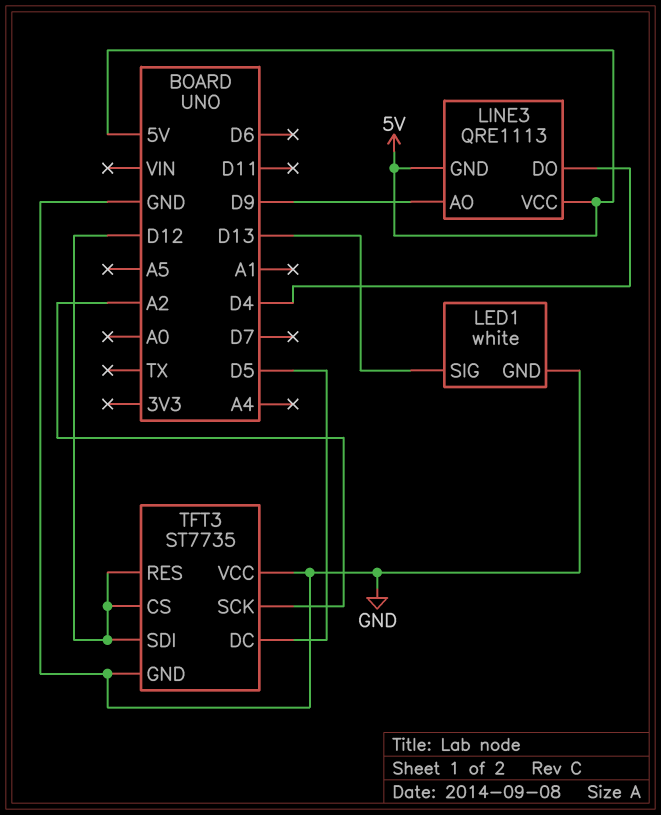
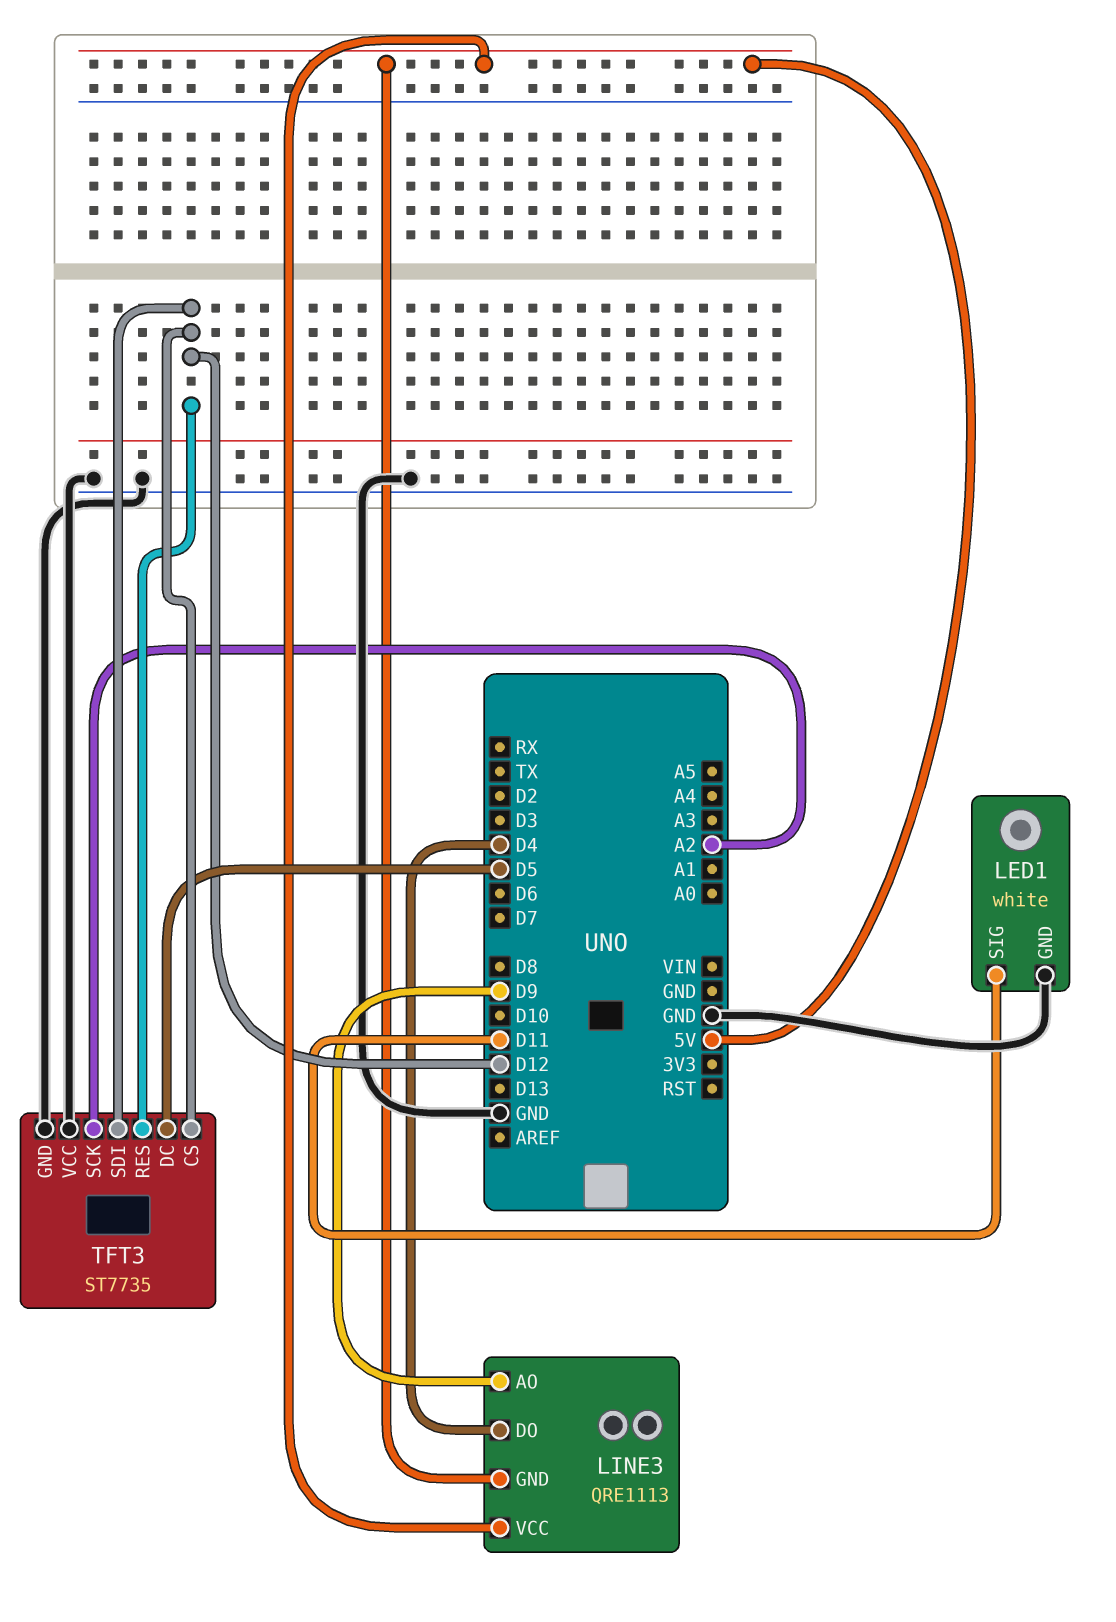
LED1 pin SIG: D13 -> D11

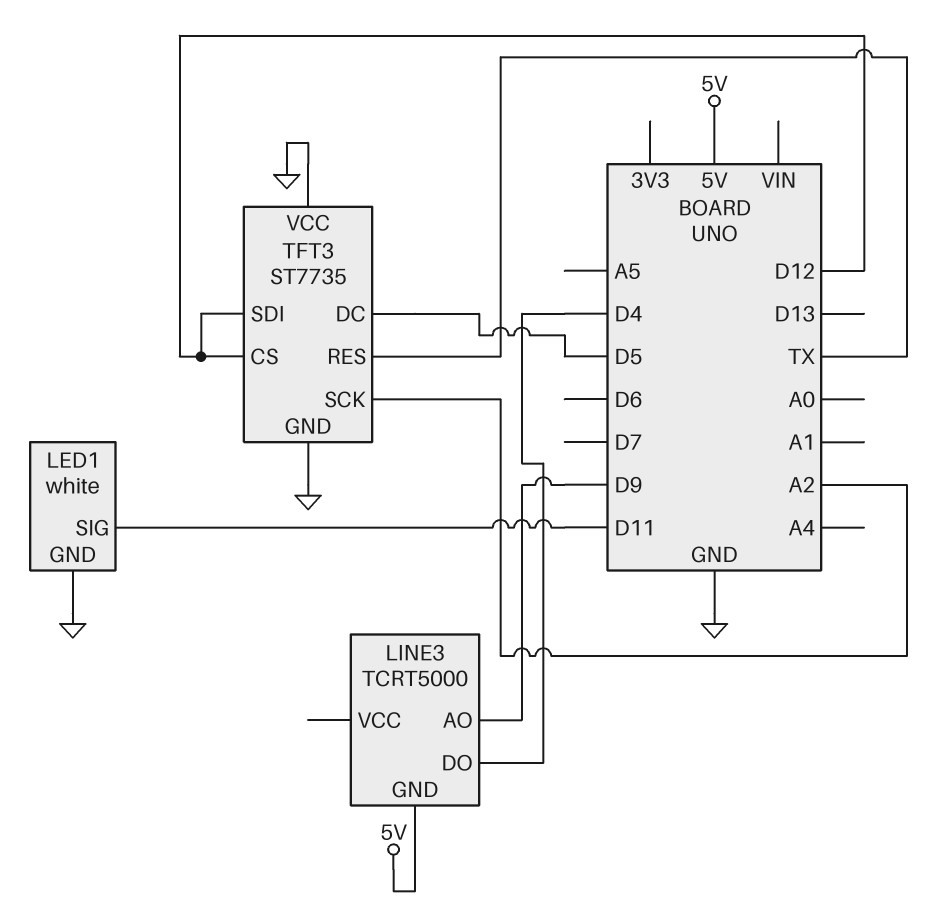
LINE3: QRE1113 -> TCRT5000
LINE3 pin VCC: 5V -> none
TFT3 pin RES: D12 -> TX

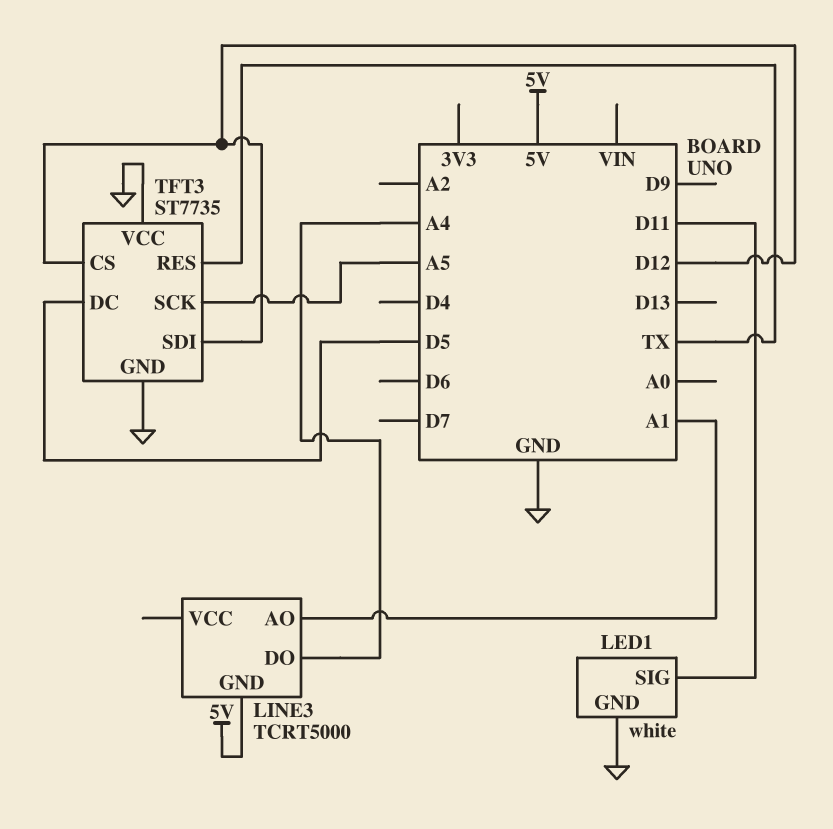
LINE3 pin AO: D9 -> A1
LINE3 pin DO: D4 -> A4
TFT3 pin SCK: A2 -> A5

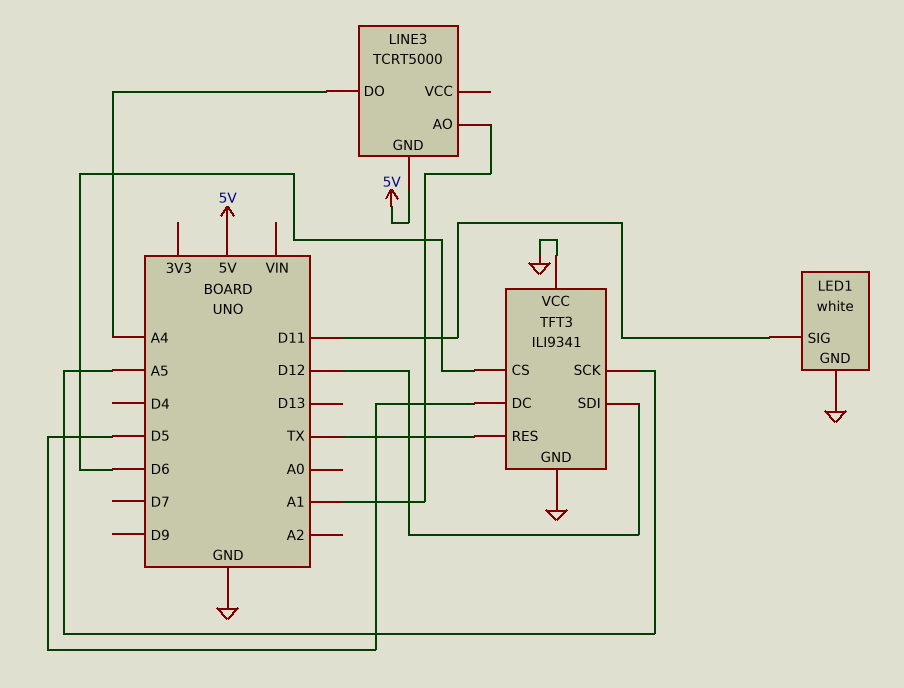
TFT3: ST7735 -> ILI9341
TFT3 pin CS: D12 -> D6

